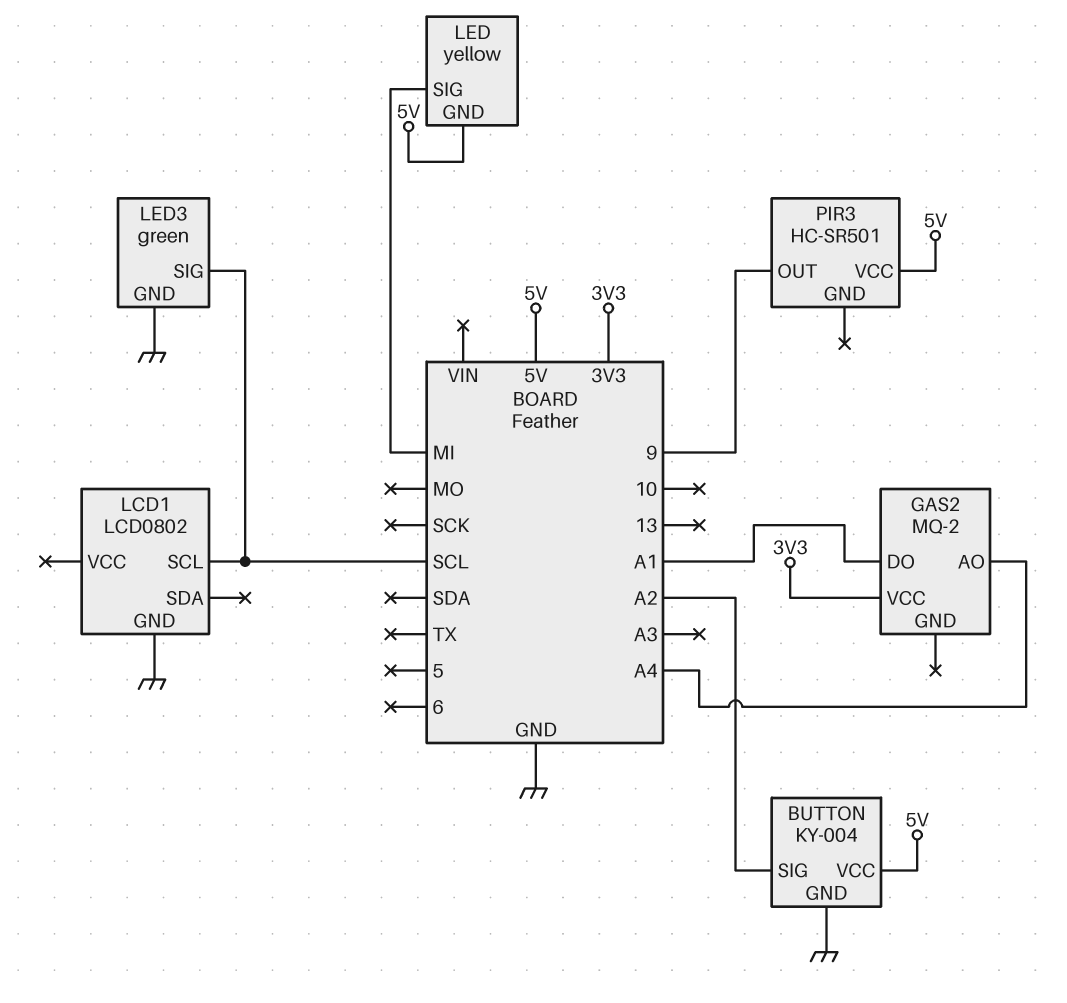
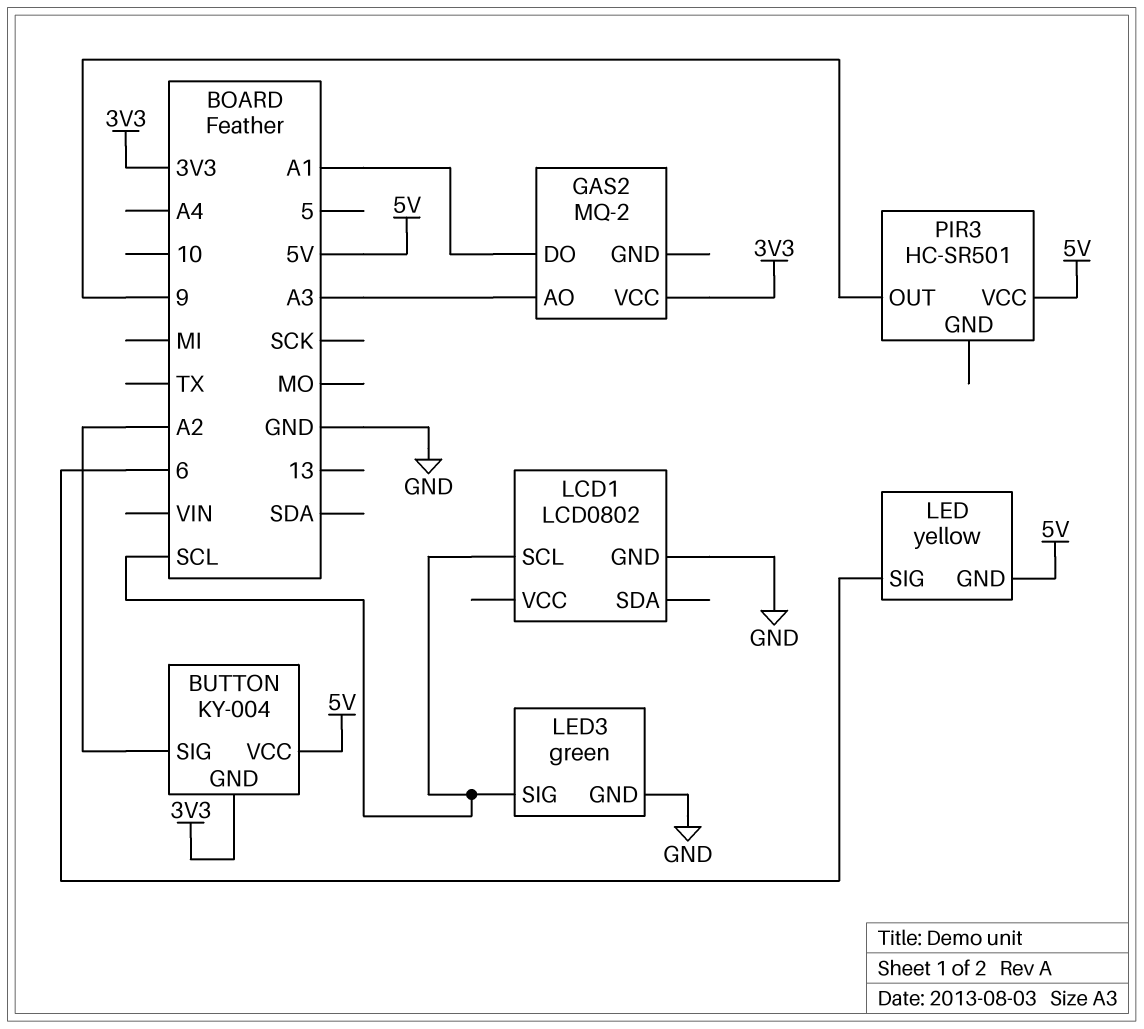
BUTTON pin GND: GND -> 3V3
GAS2 pin AO: A4 -> A3
LED pin SIG: MI -> 6

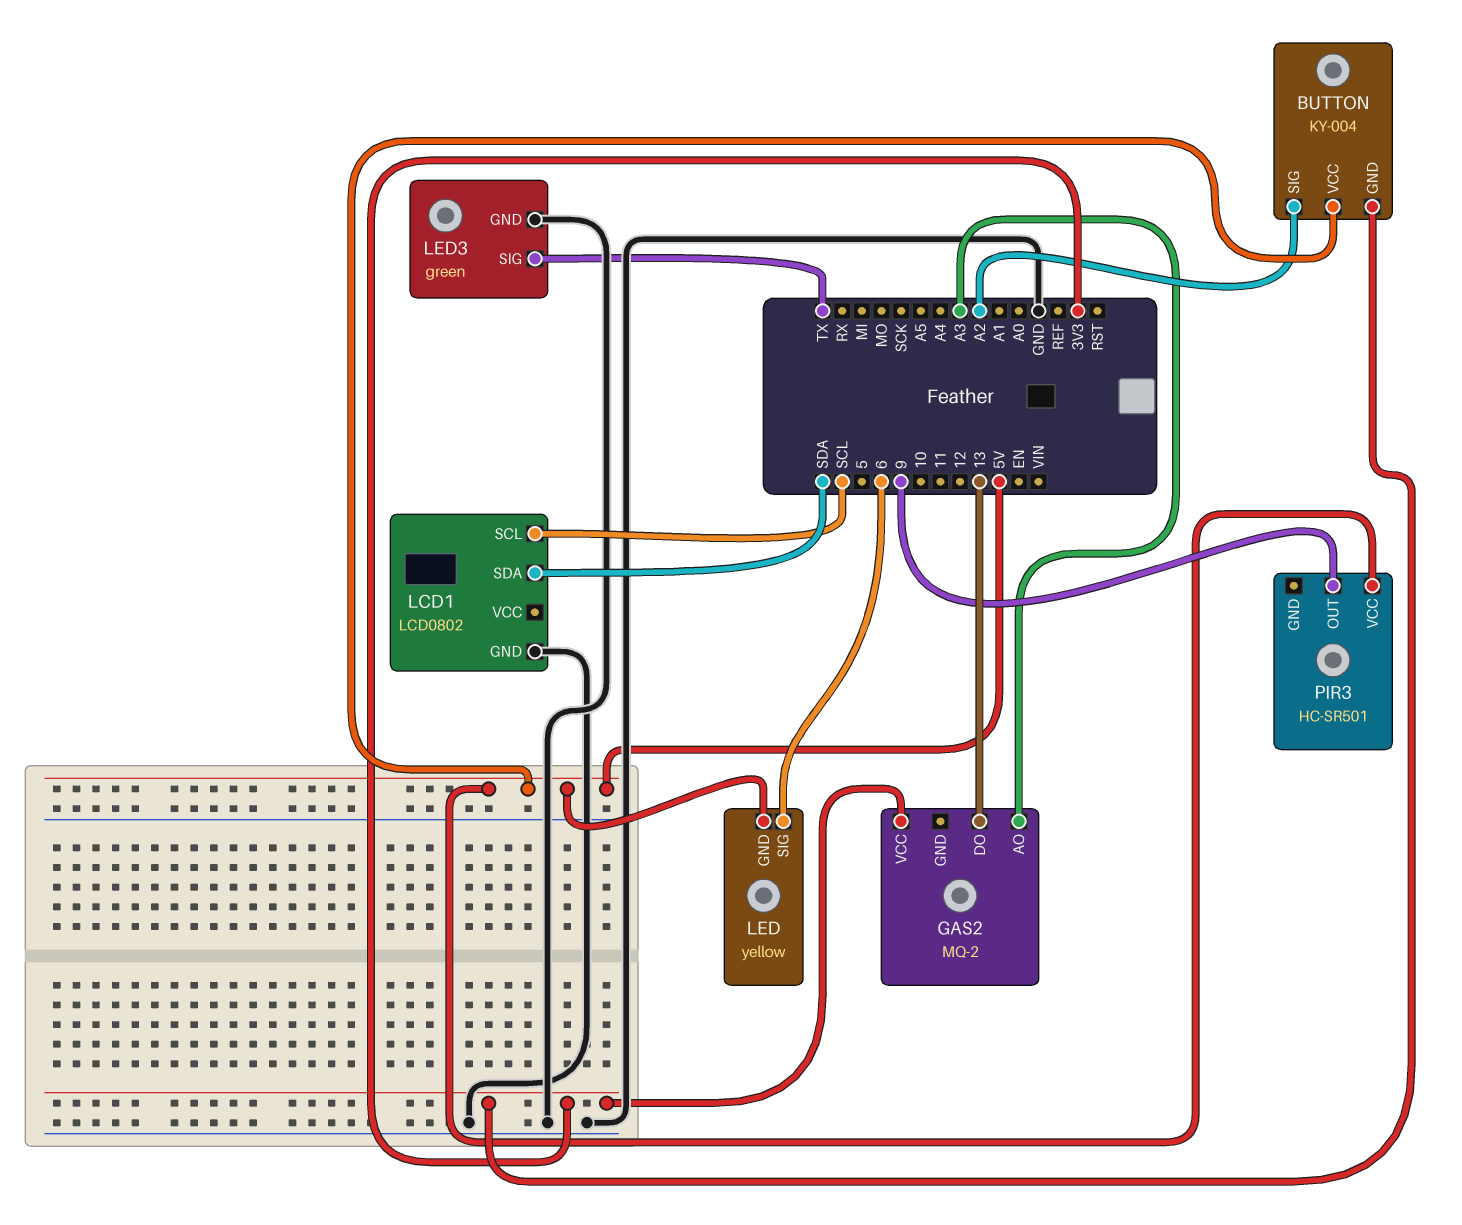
GAS2 pin DO: A1 -> 13
LCD1 pin SDA: none -> SDA
LED3 pin SIG: SCL -> TX

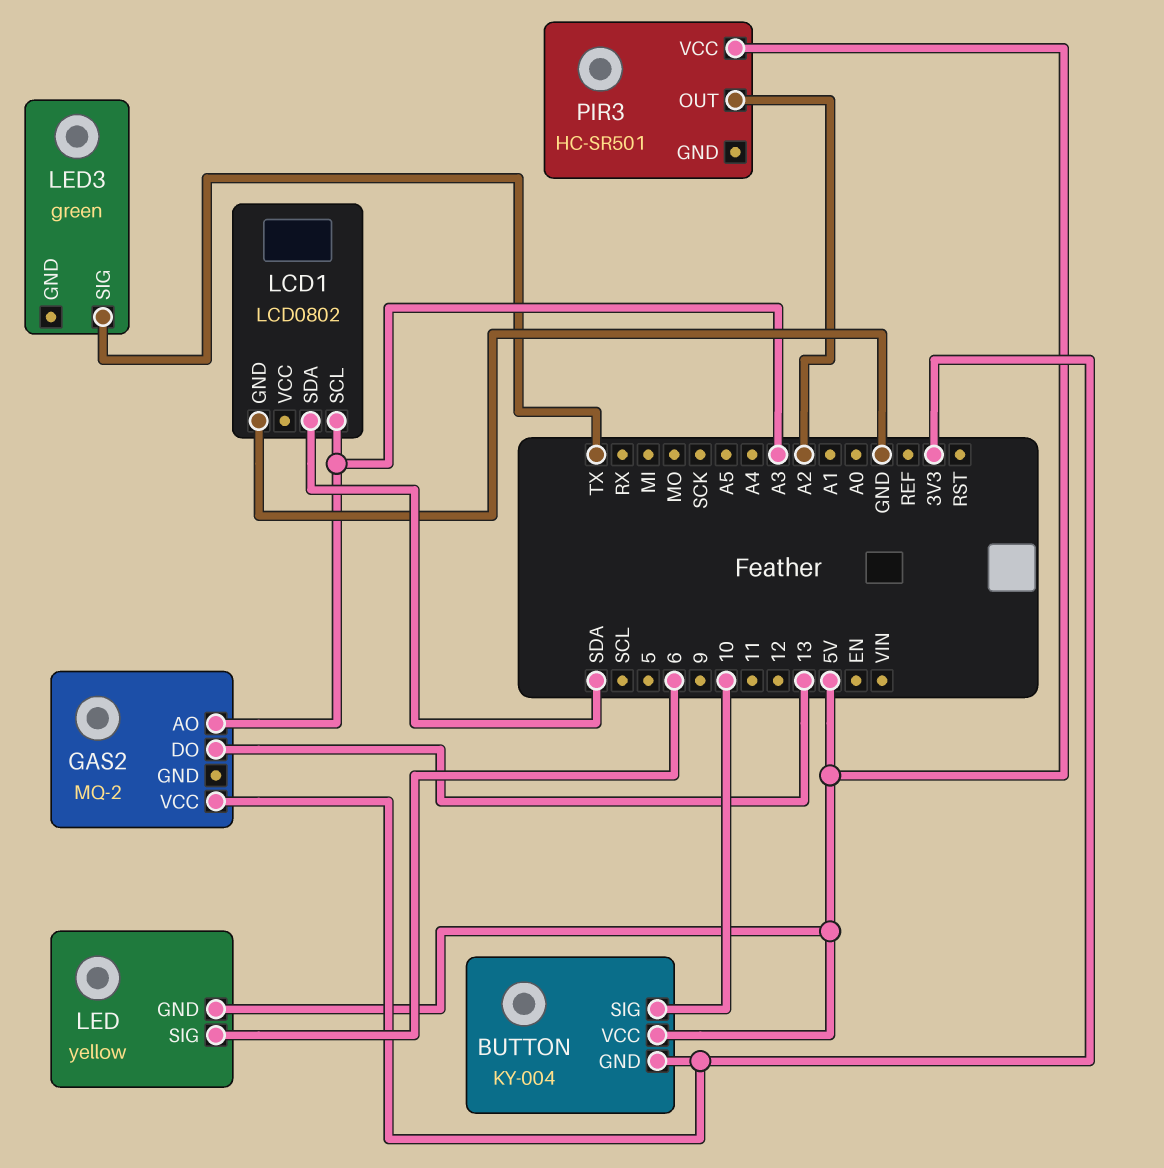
BUTTON pin SIG: A2 -> 10
LCD1 pin SCL: SCL -> A3
LED3 pin GND: GND -> none
PIR3 pin OUT: 9 -> A2

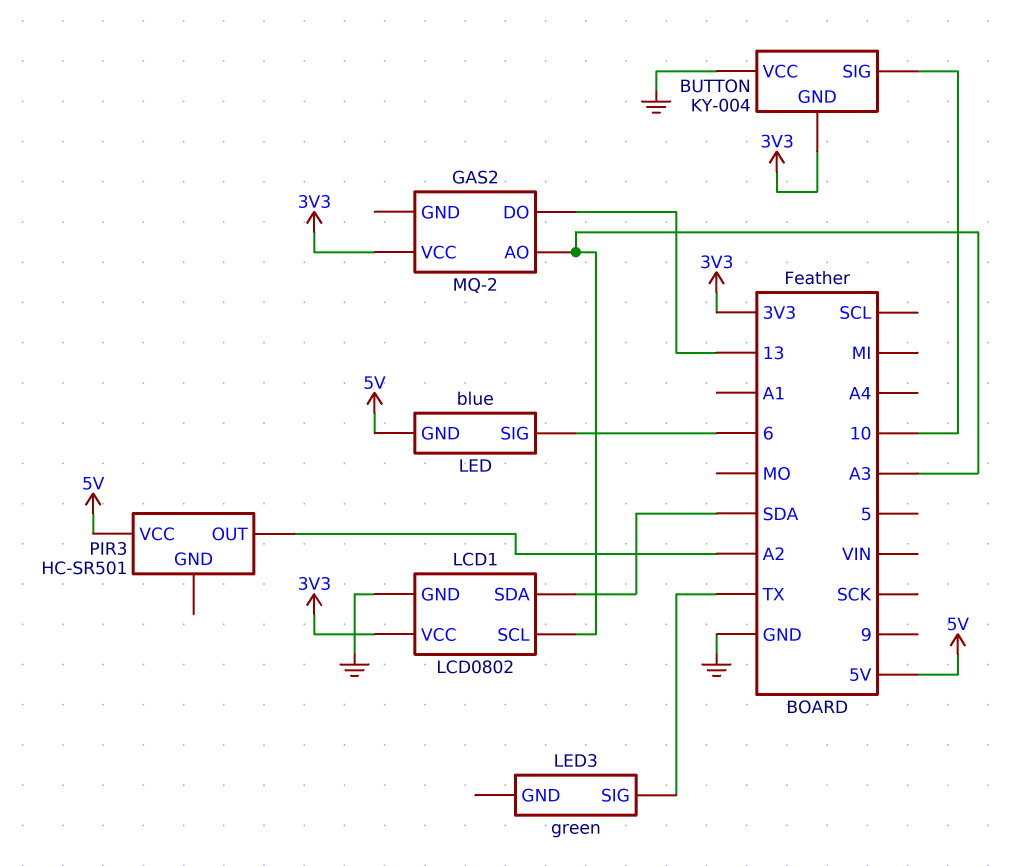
BUTTON pin VCC: 5V -> GND
LCD1 pin VCC: none -> 3V3
LED: yellow -> blue

